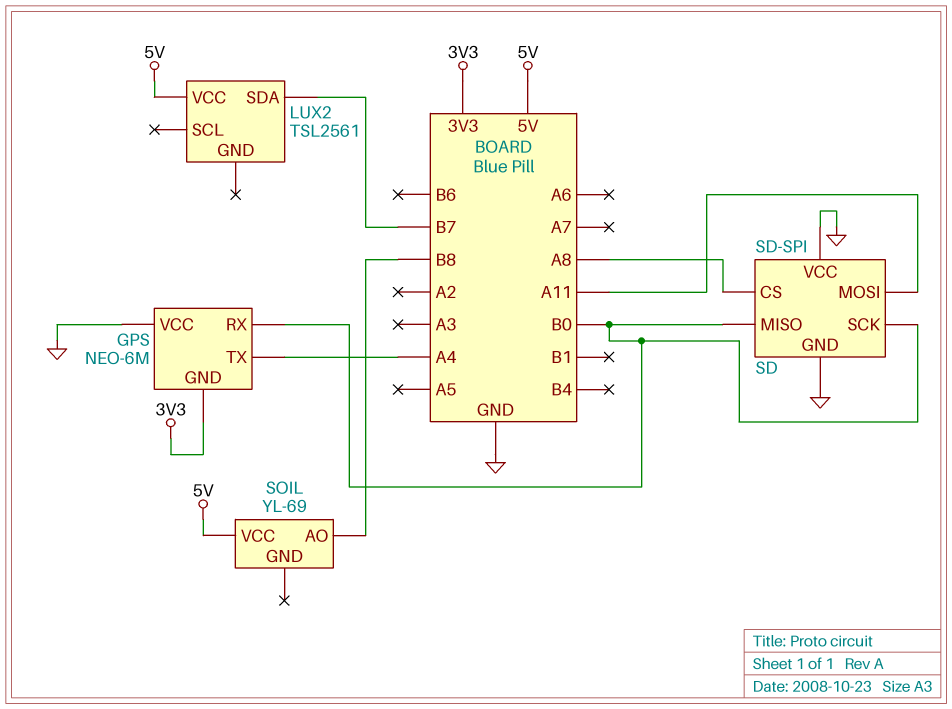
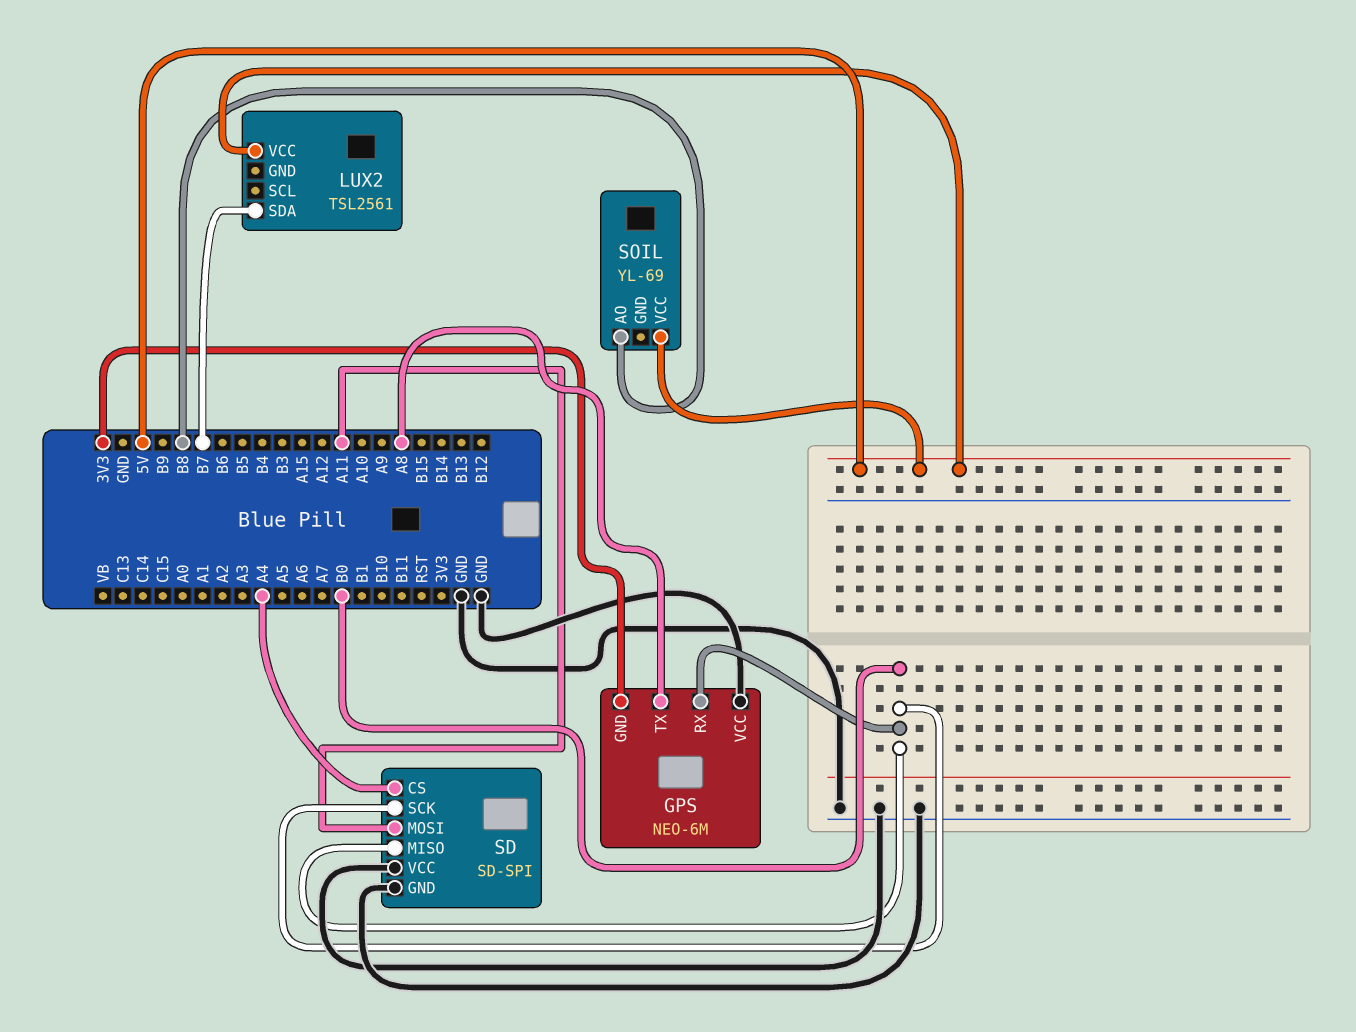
GPS pin TX: A4 -> A8
SD pin CS: A8 -> A4

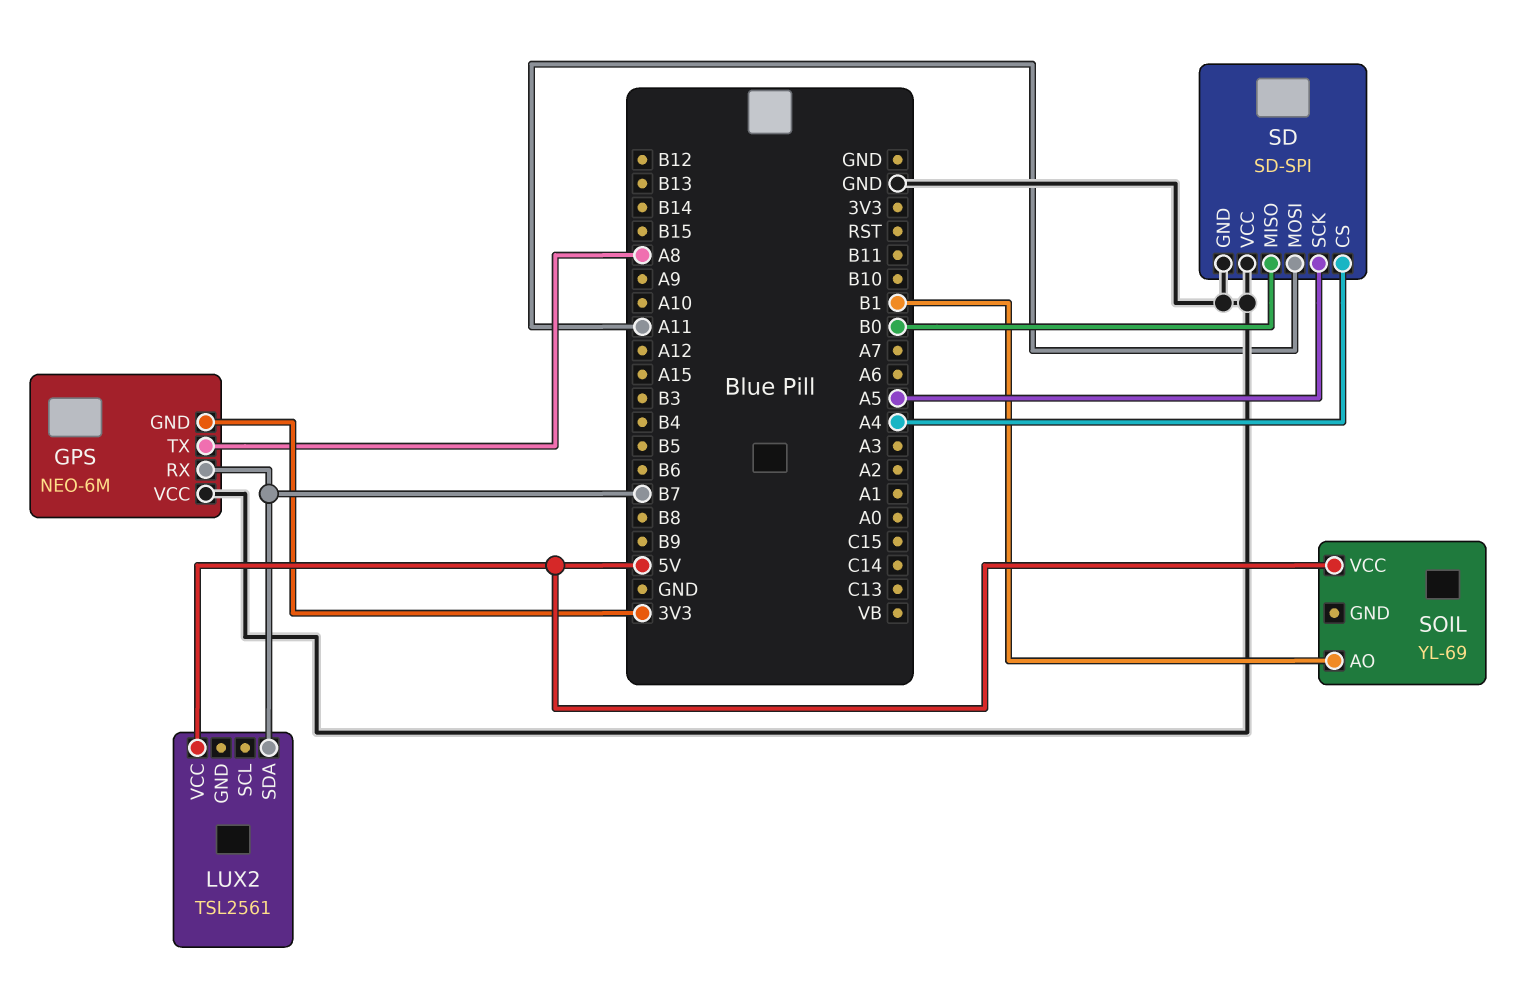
GPS pin RX: B0 -> B7
SD pin SCK: B0 -> A5
SOIL pin AO: B8 -> B1

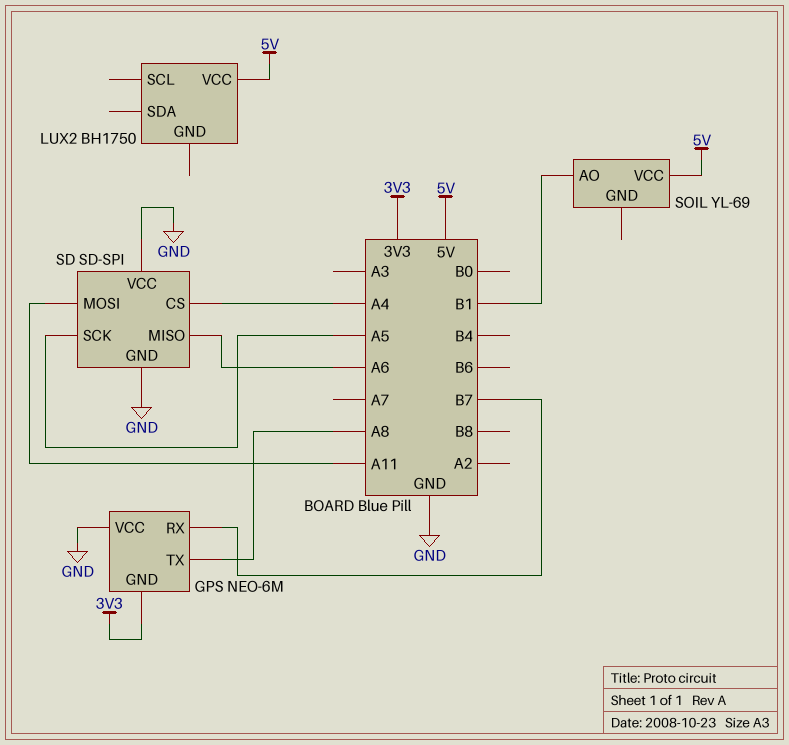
LUX2: TSL2561 -> BH1750
LUX2 pin SDA: B7 -> none
SD pin MISO: B0 -> A6

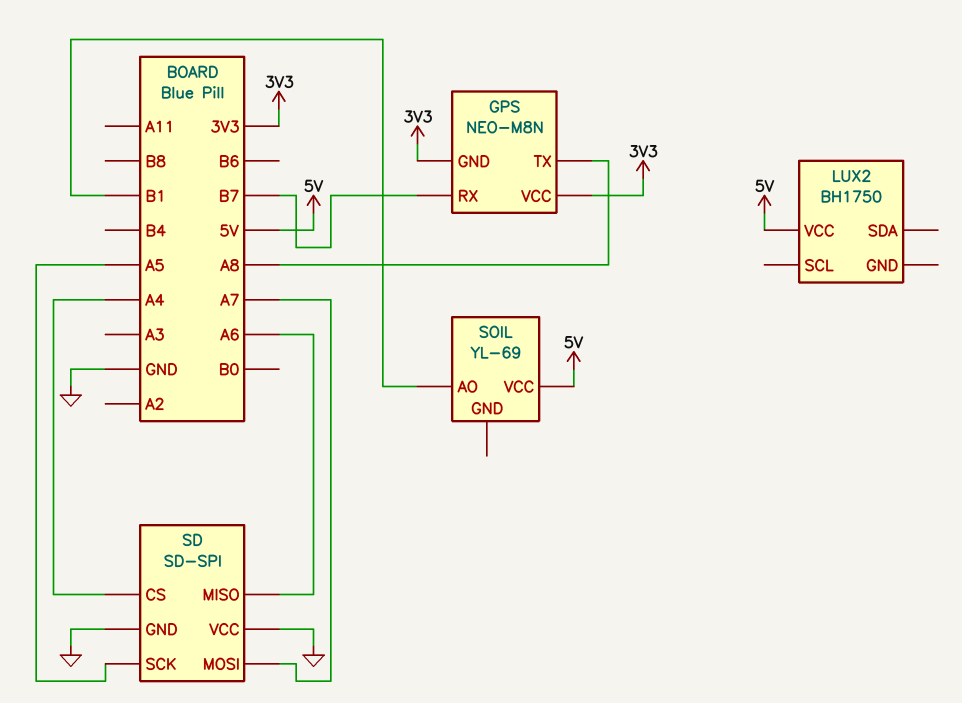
GPS: NEO-6M -> NEO-M8N
GPS pin VCC: GND -> 3V3
SD pin MOSI: A11 -> A7

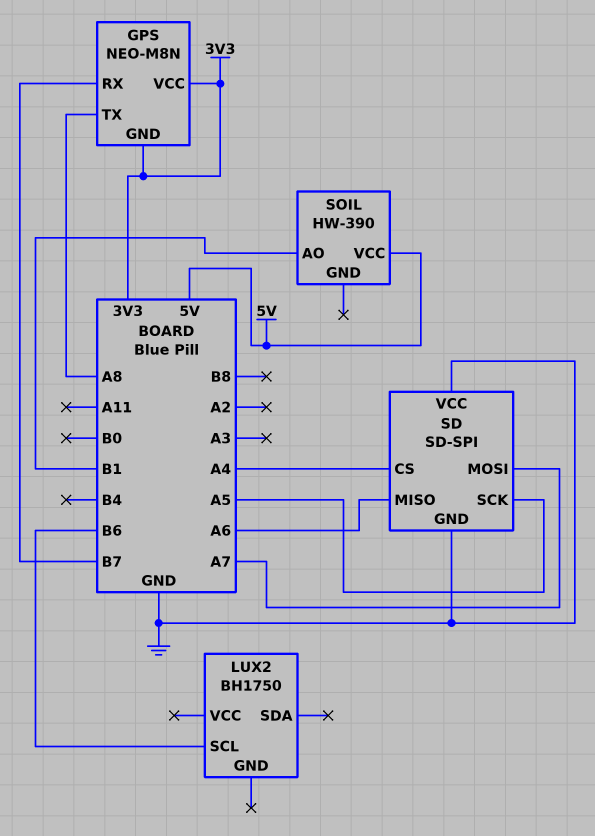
LUX2 pin SCL: none -> B6
LUX2 pin VCC: 5V -> none
SOIL: YL-69 -> HW-390

